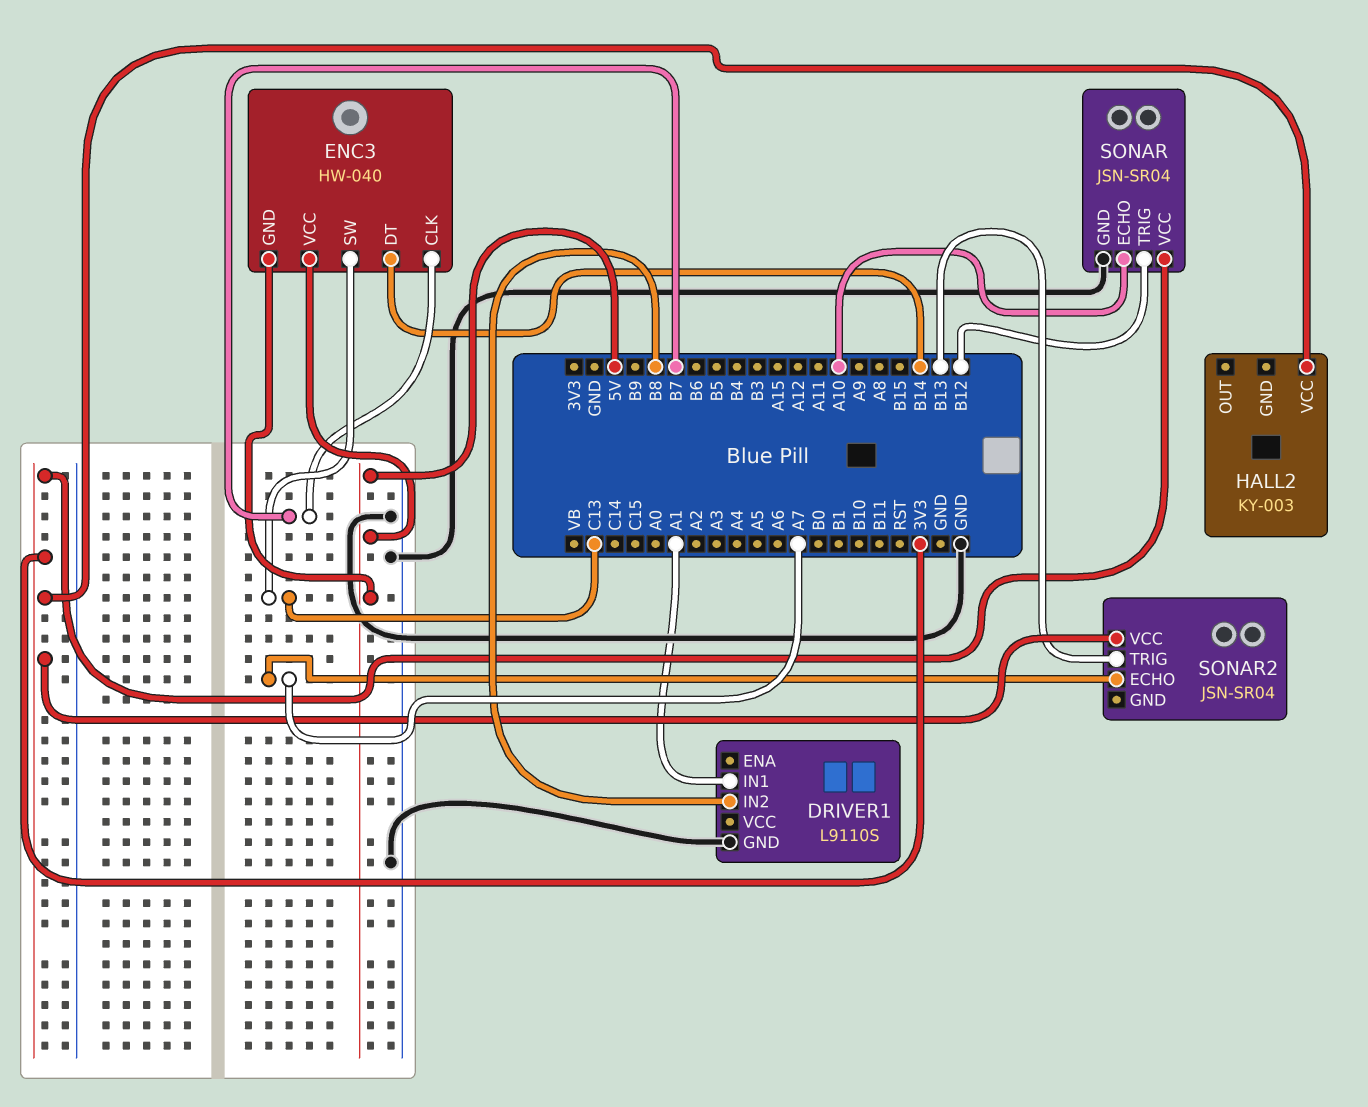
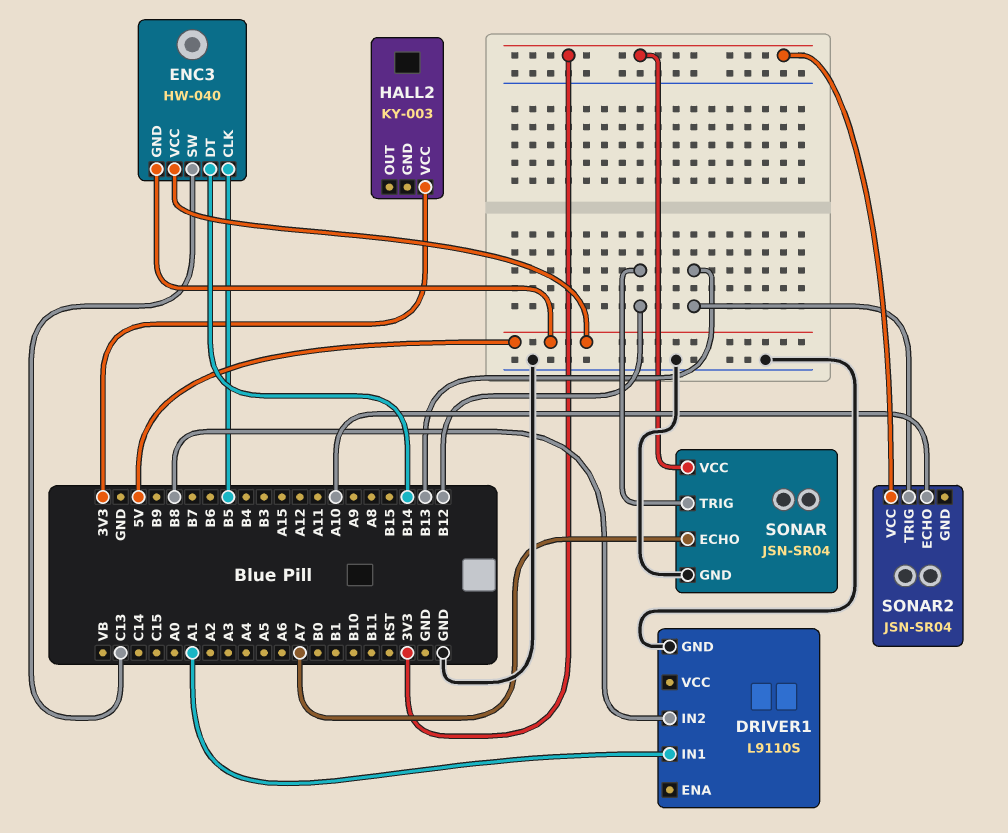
ENC3 pin CLK: B7 -> B5
SONAR pin ECHO: A10 -> A7
SONAR2 pin ECHO: A7 -> A10

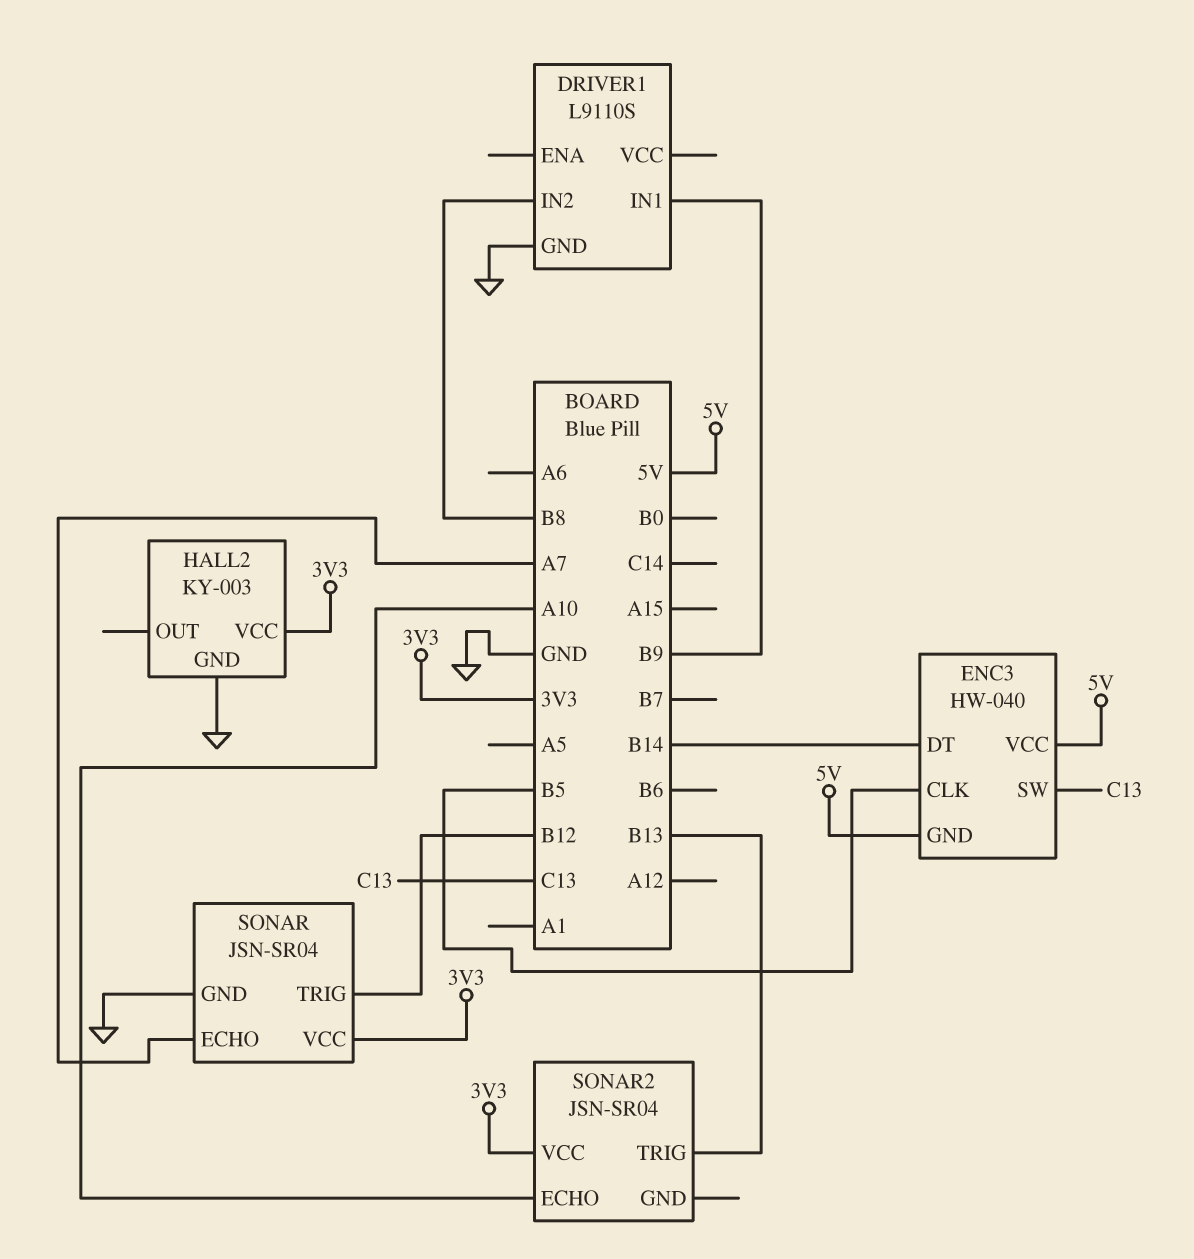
DRIVER1 pin IN1: A1 -> B9
HALL2 pin GND: none -> GND

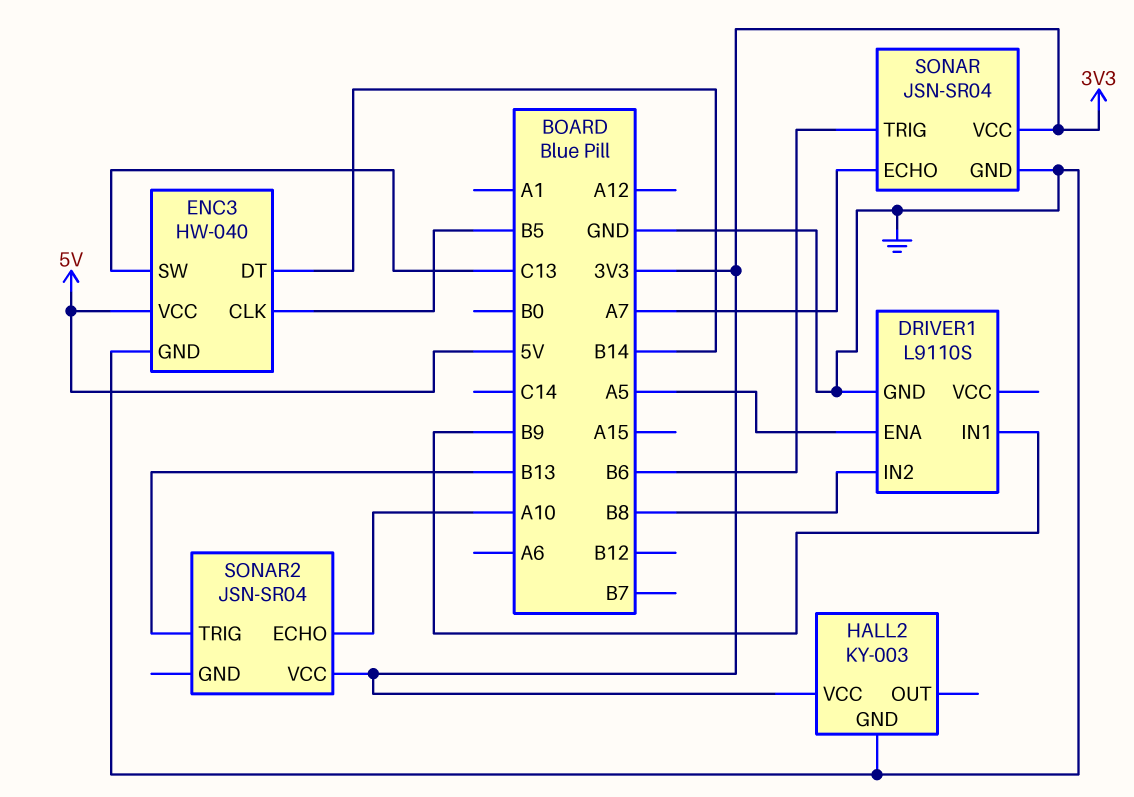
DRIVER1 pin ENA: none -> A5
ENC3 pin GND: 5V -> GND
SONAR pin TRIG: B12 -> B6

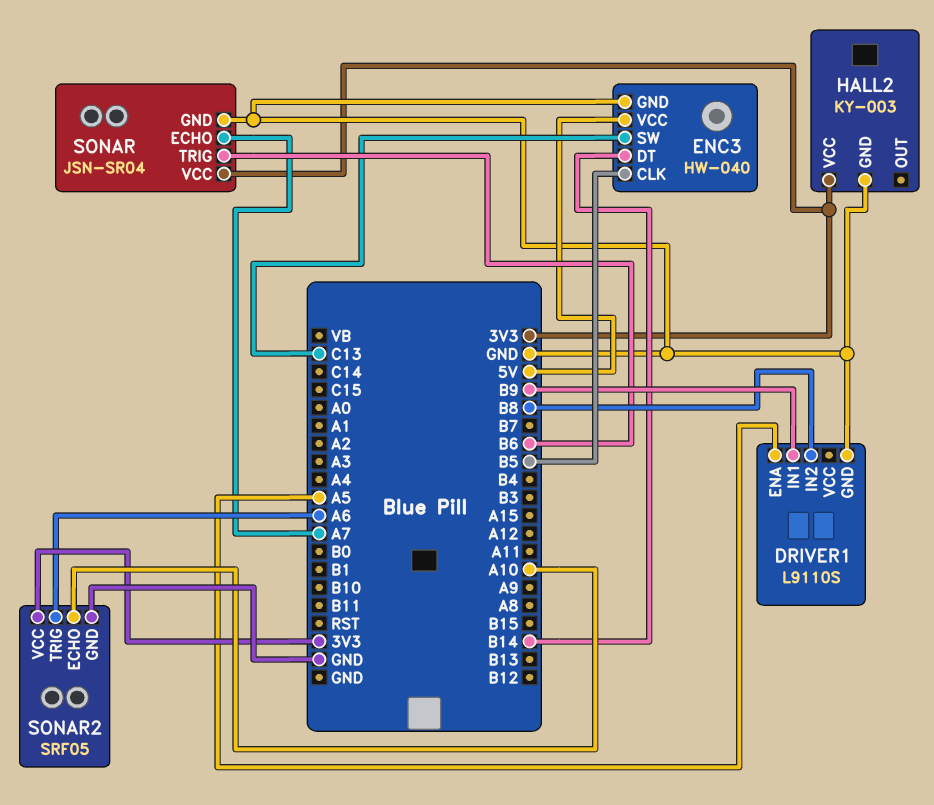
SONAR2: JSN-SR04 -> SRF05
SONAR2 pin GND: none -> GND
SONAR2 pin TRIG: B13 -> A6

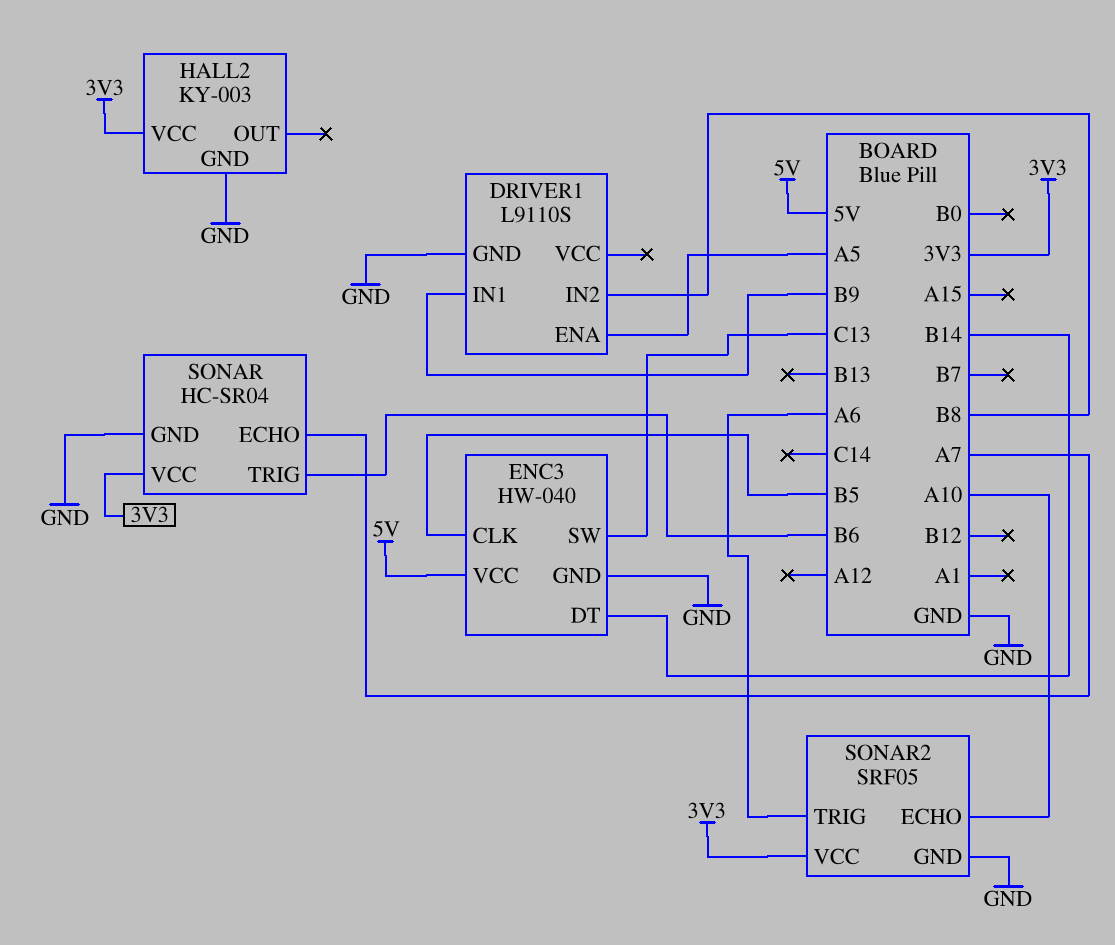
SONAR: JSN-SR04 -> HC-SR04

